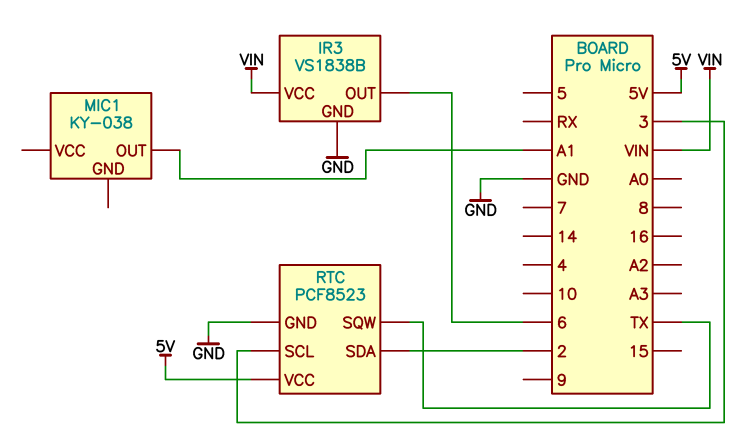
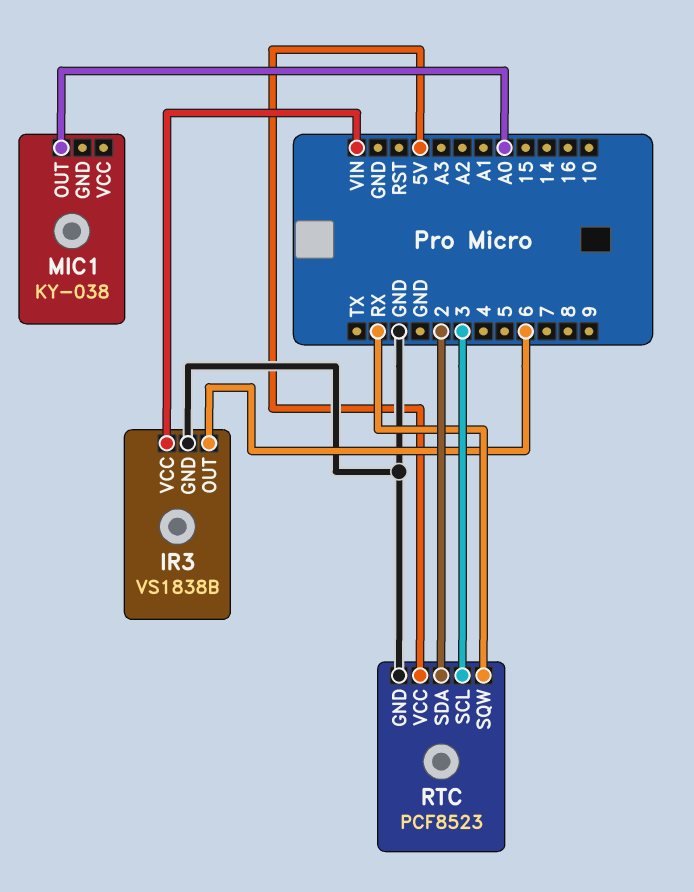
MIC1 pin OUT: A1 -> A0
RTC pin SQW: TX -> RX

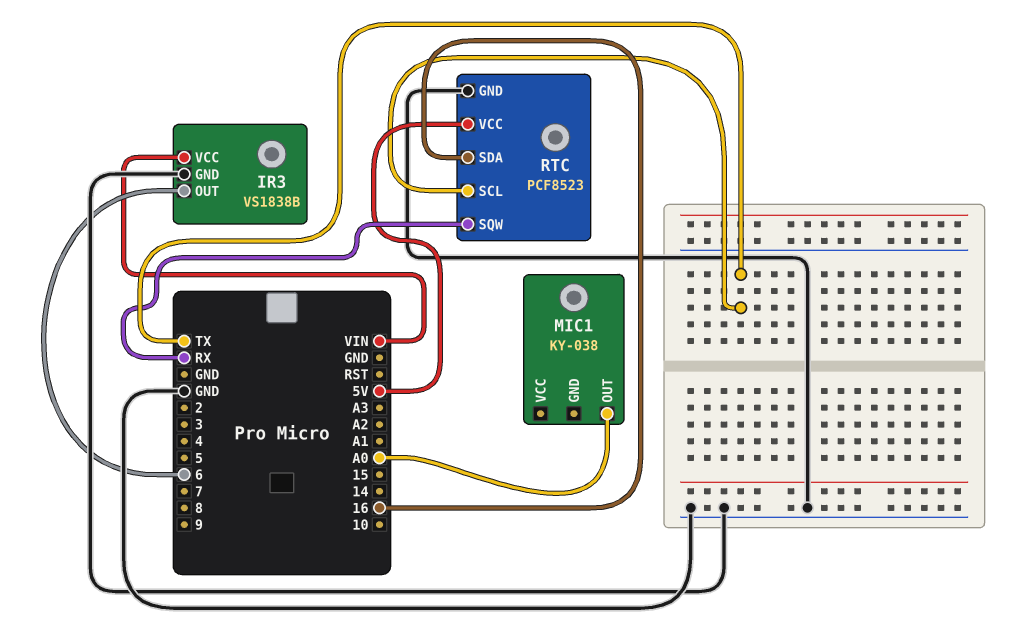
RTC pin SCL: 3 -> TX
RTC pin SDA: 2 -> 16

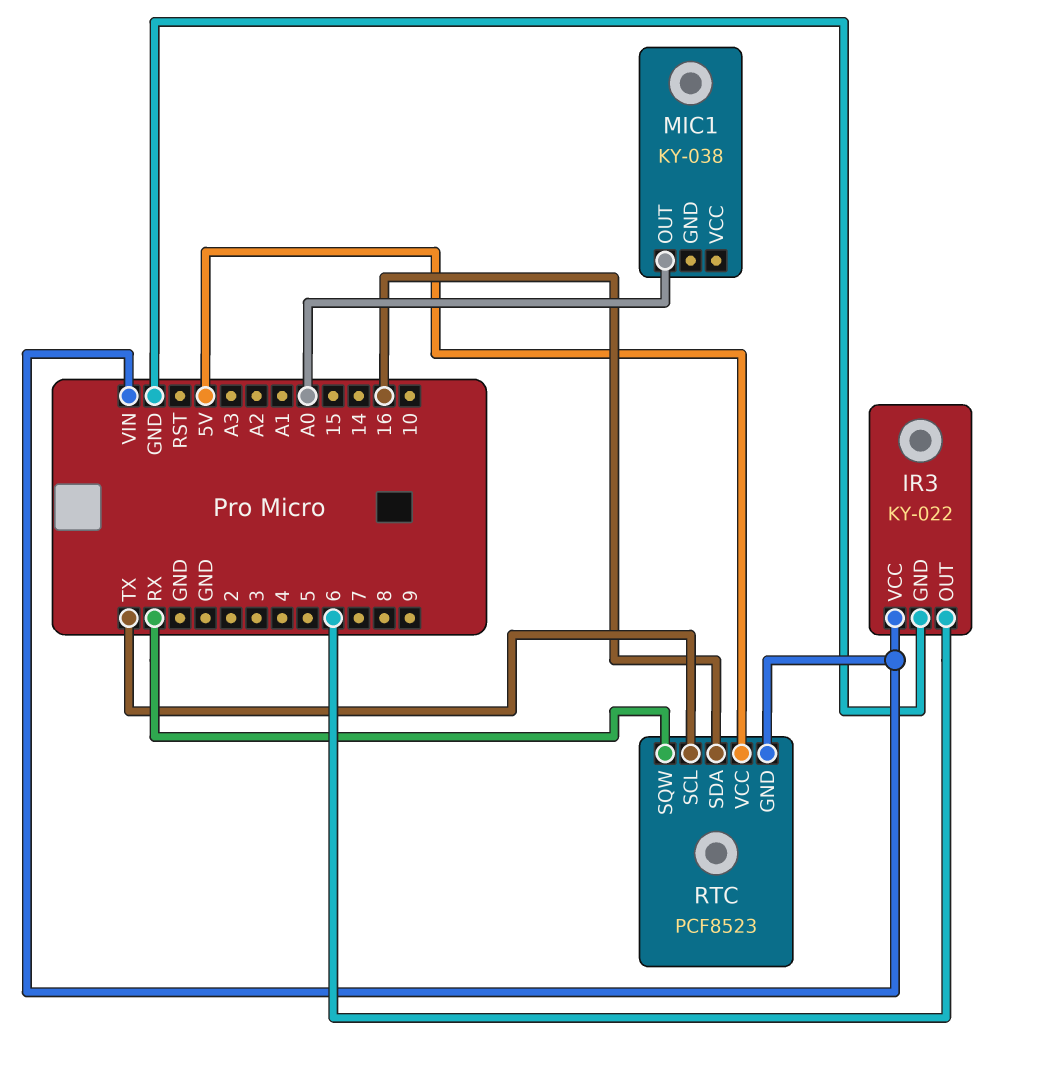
IR3: VS1838B -> KY-022
RTC pin GND: GND -> VIN

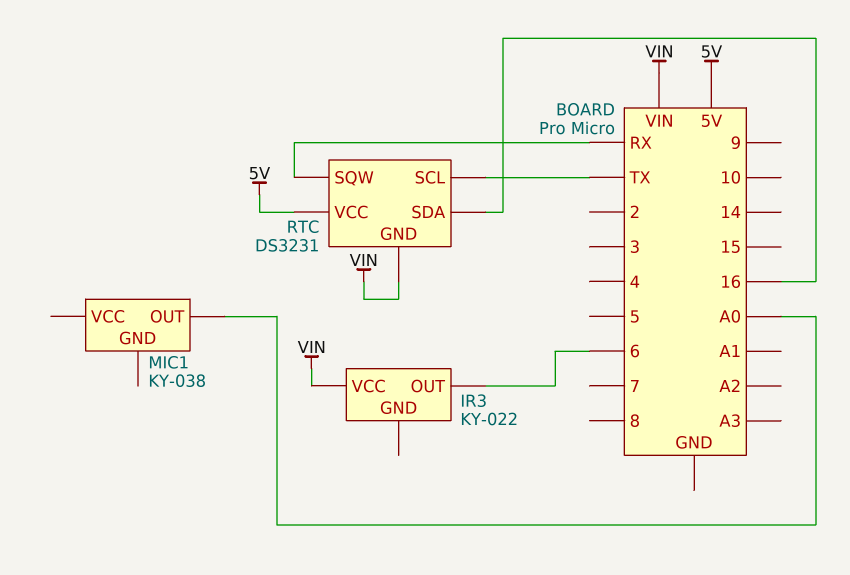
IR3 pin GND: GND -> none
RTC: PCF8523 -> DS3231

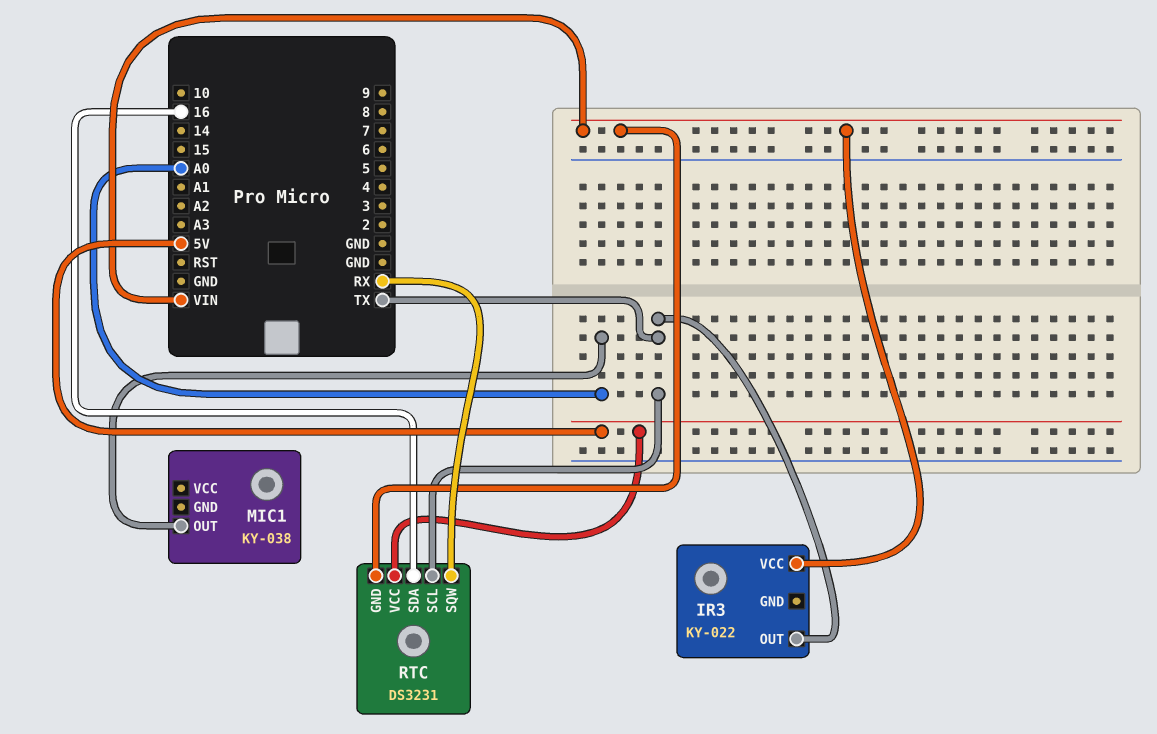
IR3 pin OUT: 6 -> TX

